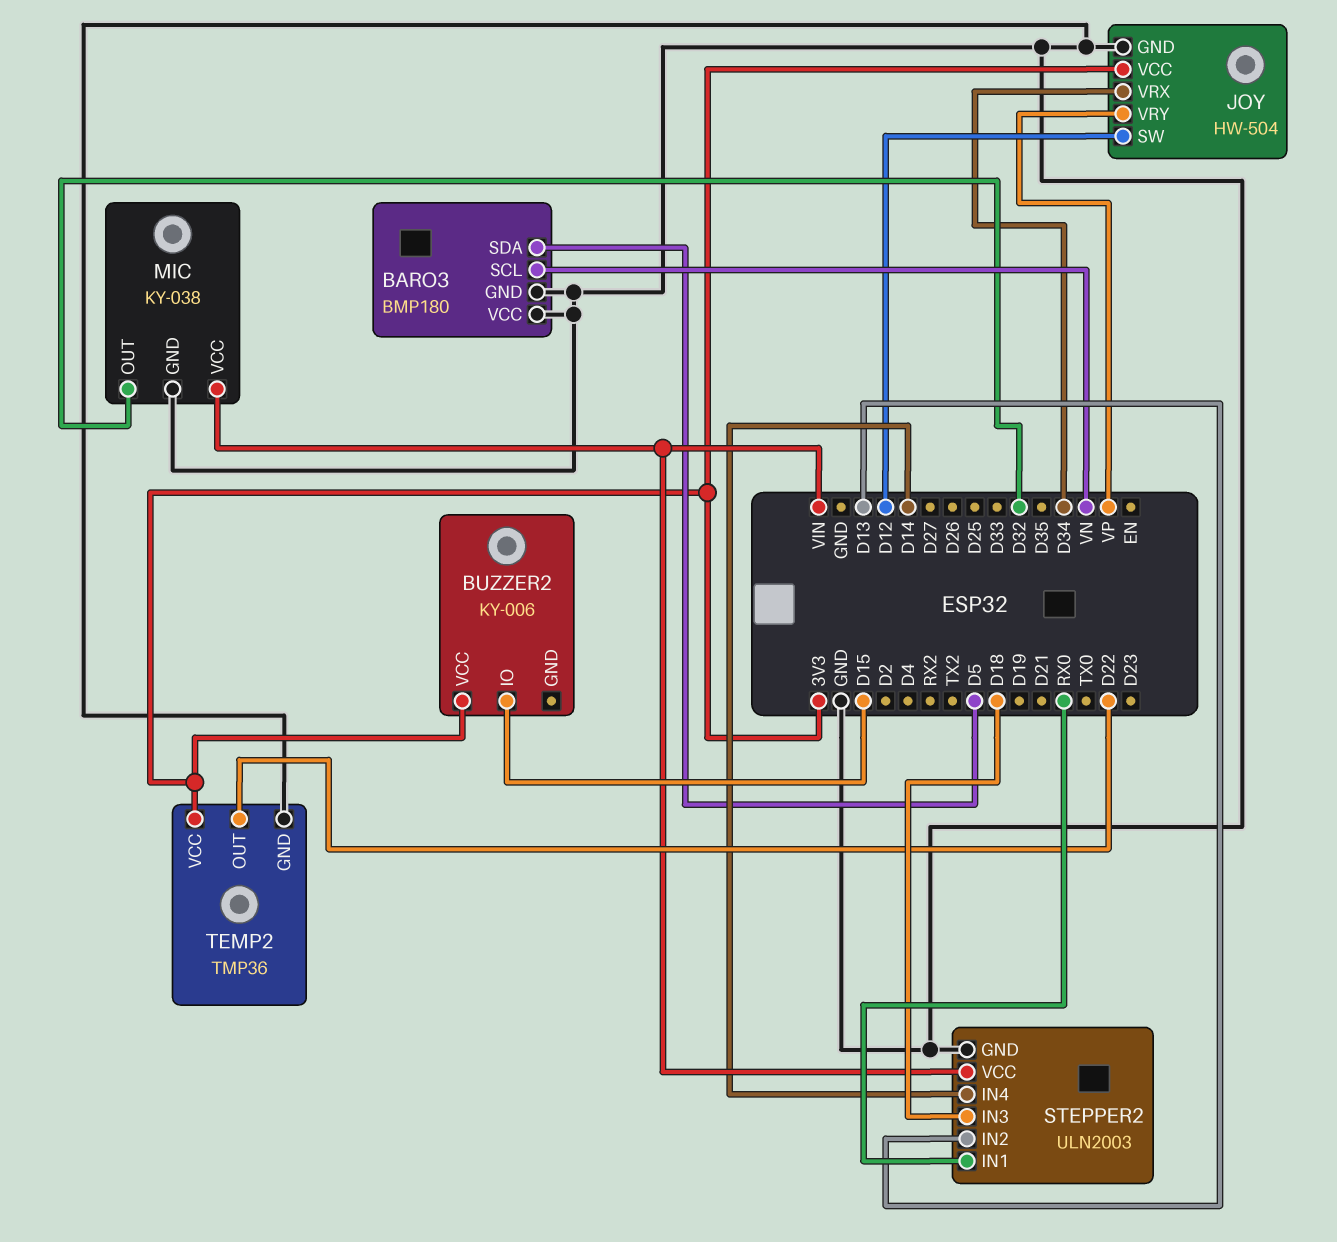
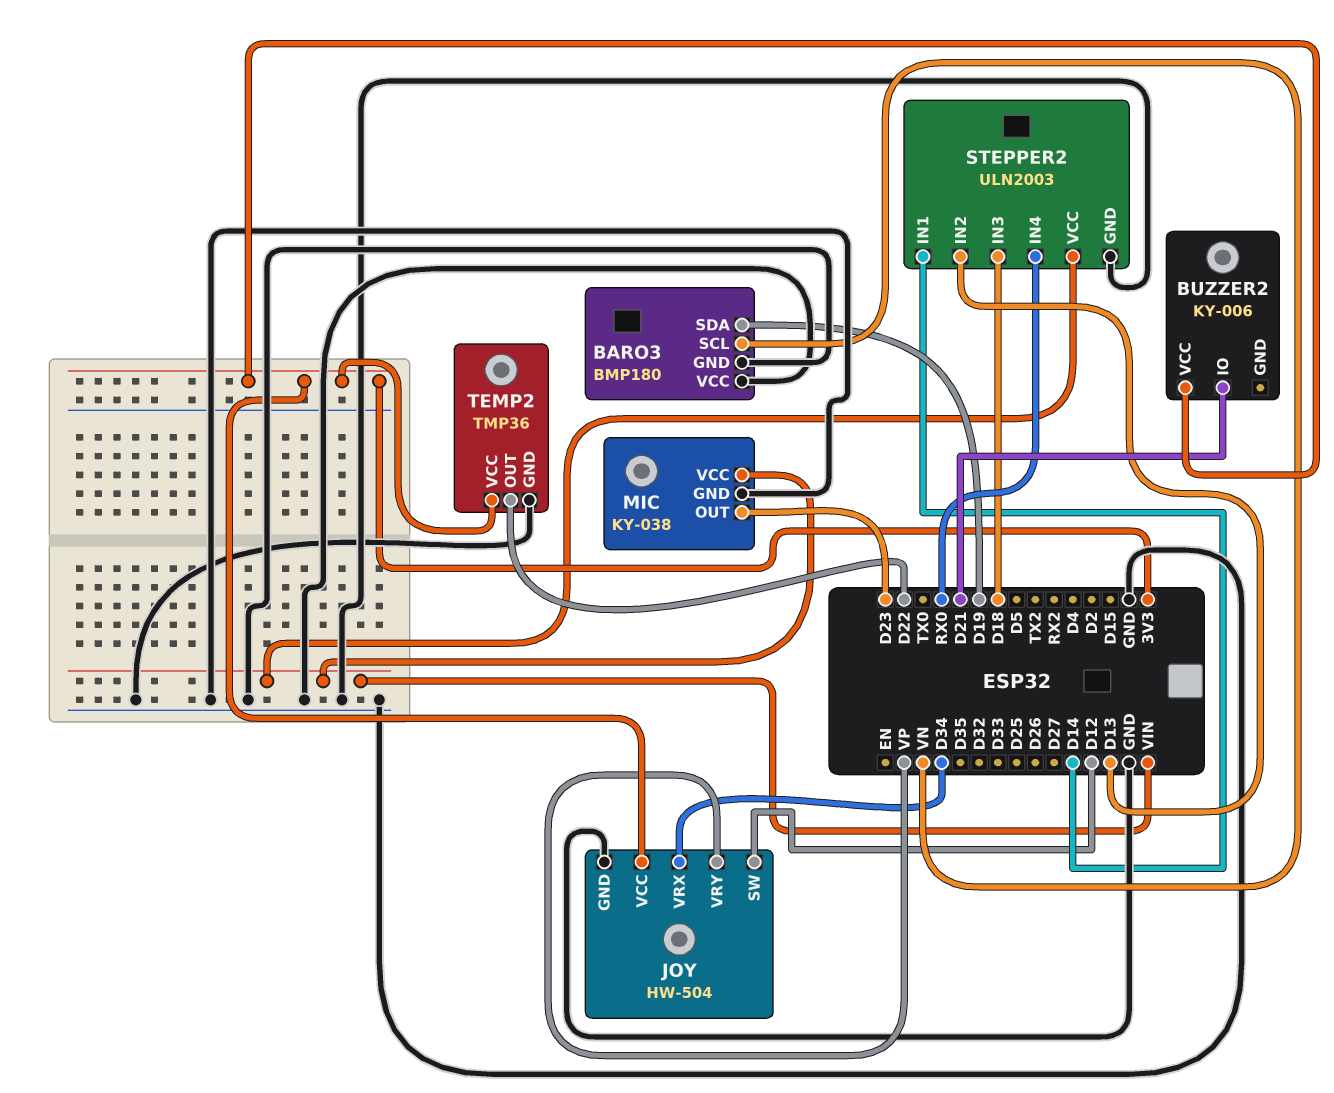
BARO3 pin SDA: D5 -> D19
BUZZER2 pin IO: D15 -> D21
MIC pin OUT: D32 -> D23
STEPPER2 pin IN1: RX0 -> D14
STEPPER2 pin IN4: D14 -> RX0

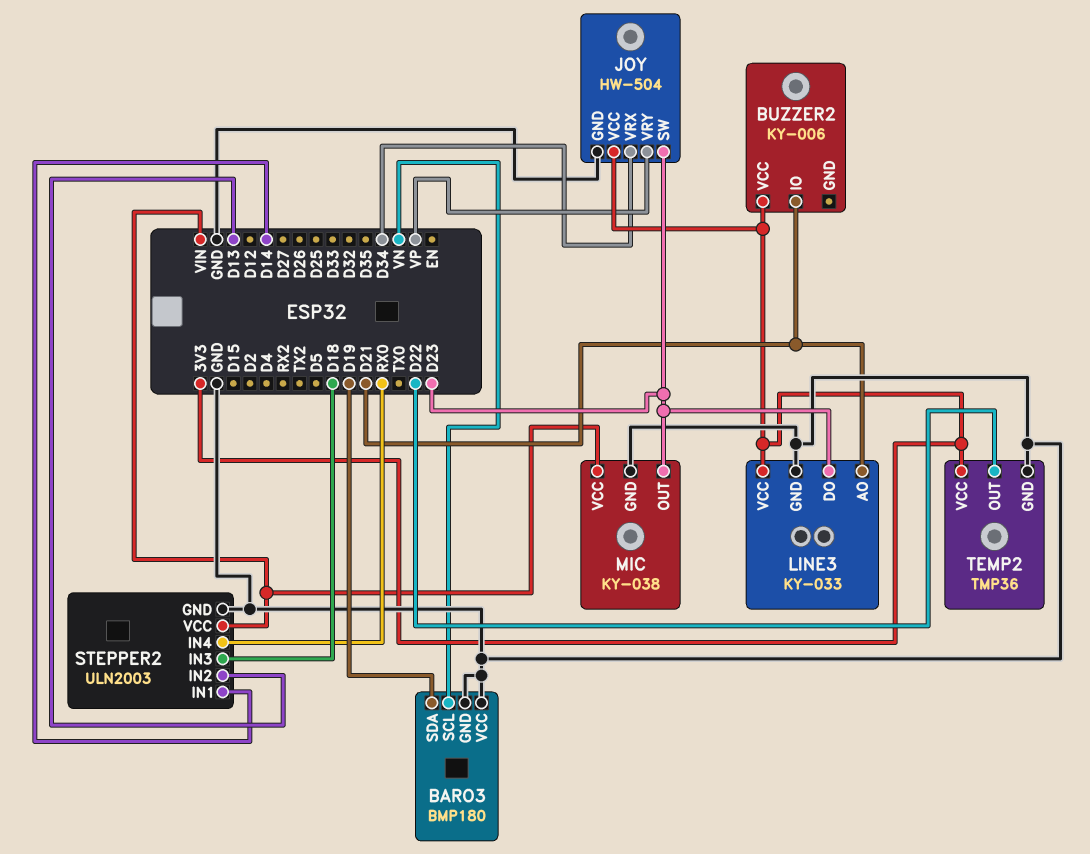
JOY pin SW: D12 -> D23
LINE3: none -> KY-033
LINE3 pin AO: none -> D21
LINE3 pin DO: none -> D23
LINE3 pin GND: none -> GND
LINE3 pin VCC: none -> 3V3

